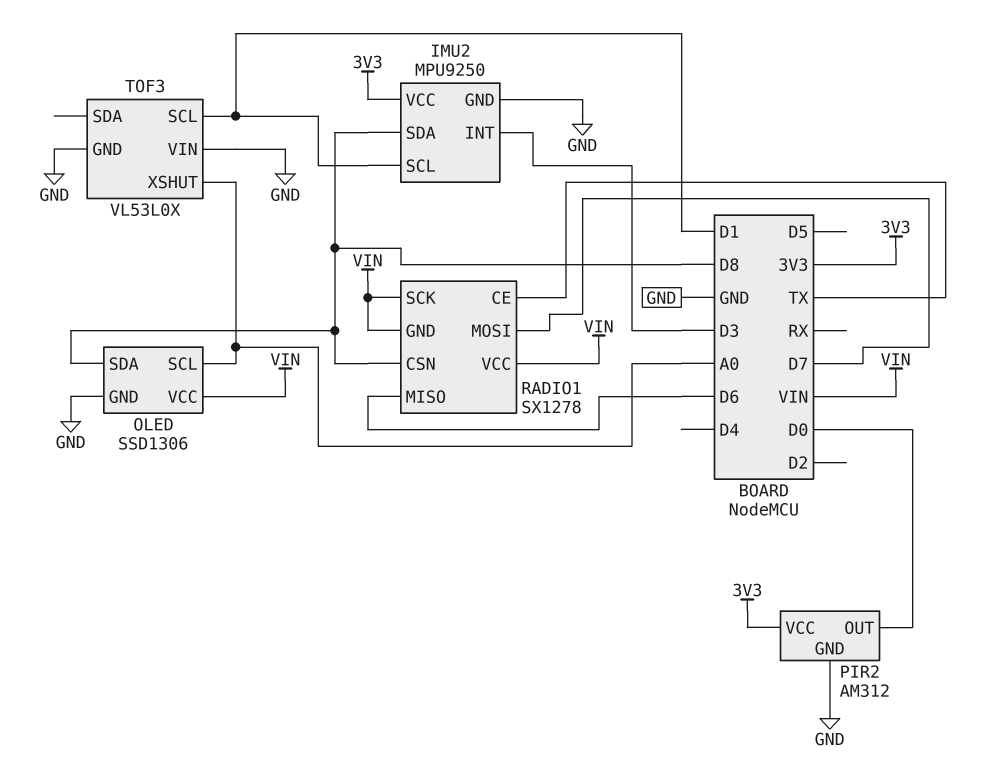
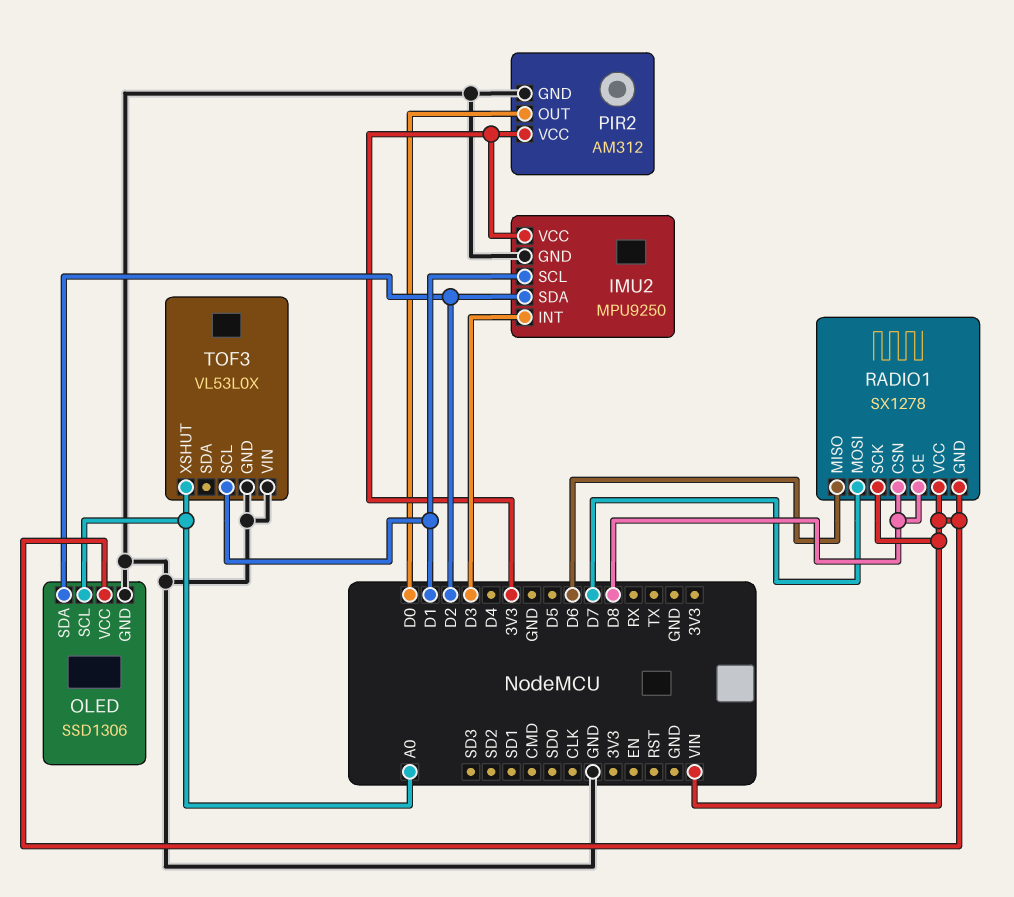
IMU2 pin SDA: D8 -> D2
OLED pin SDA: D8 -> D2
RADIO1 pin CE: TX -> D8

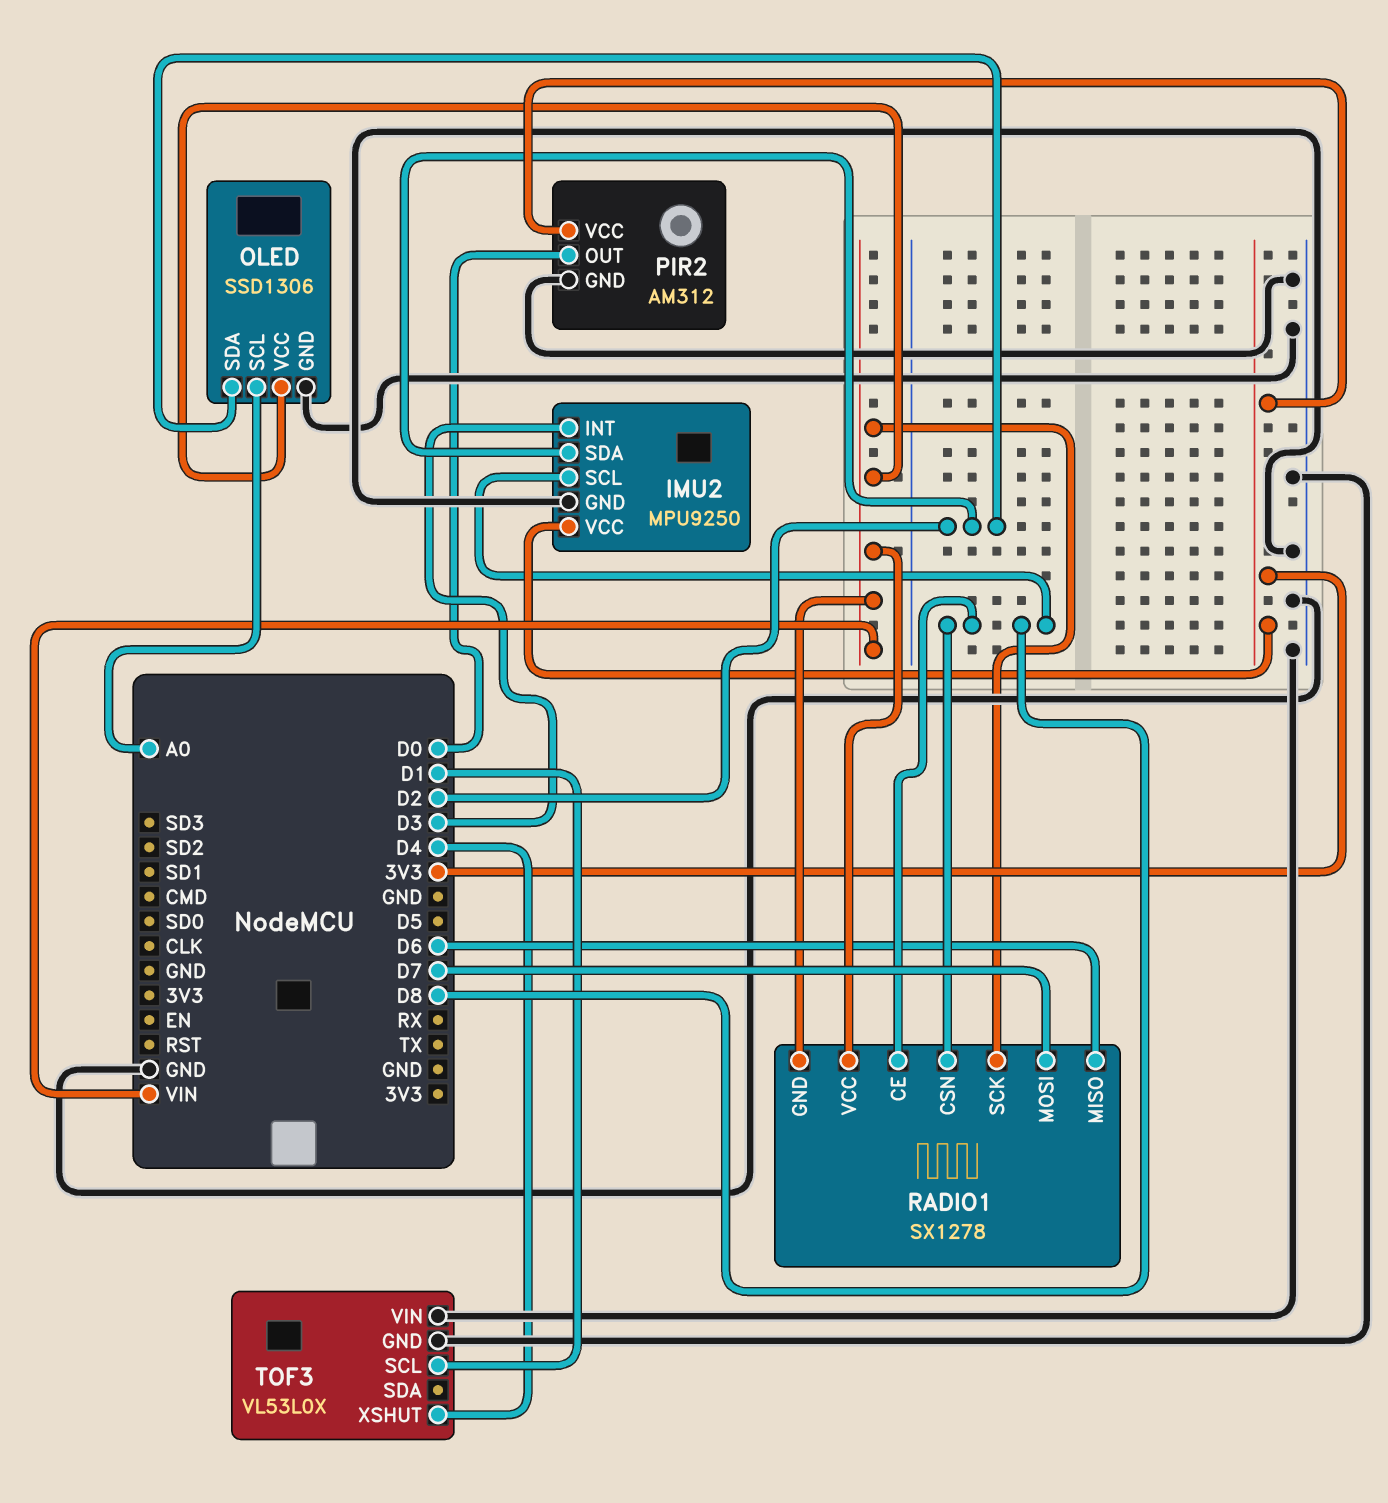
IMU2 pin SCL: D1 -> D8
TOF3 pin XSHUT: A0 -> D4

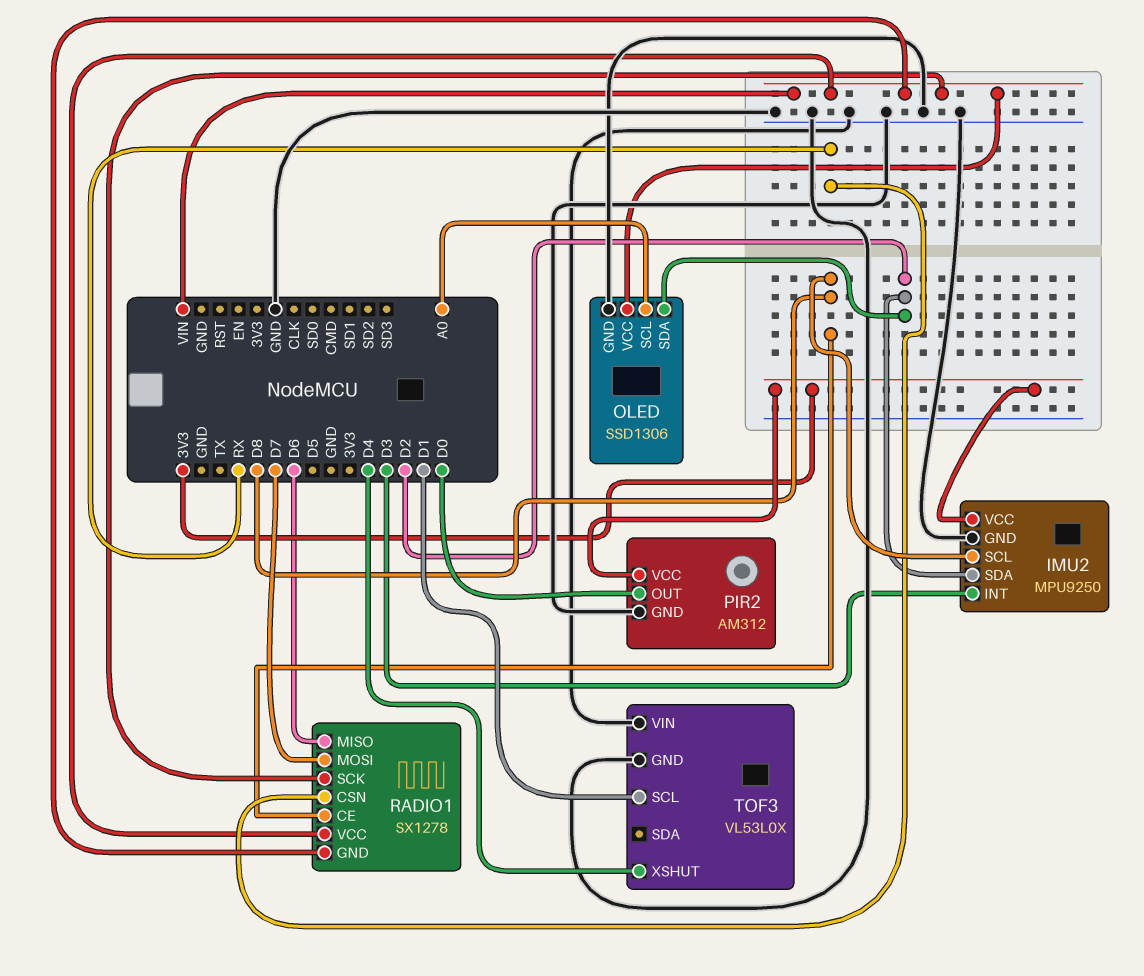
RADIO1 pin CSN: D8 -> RX

